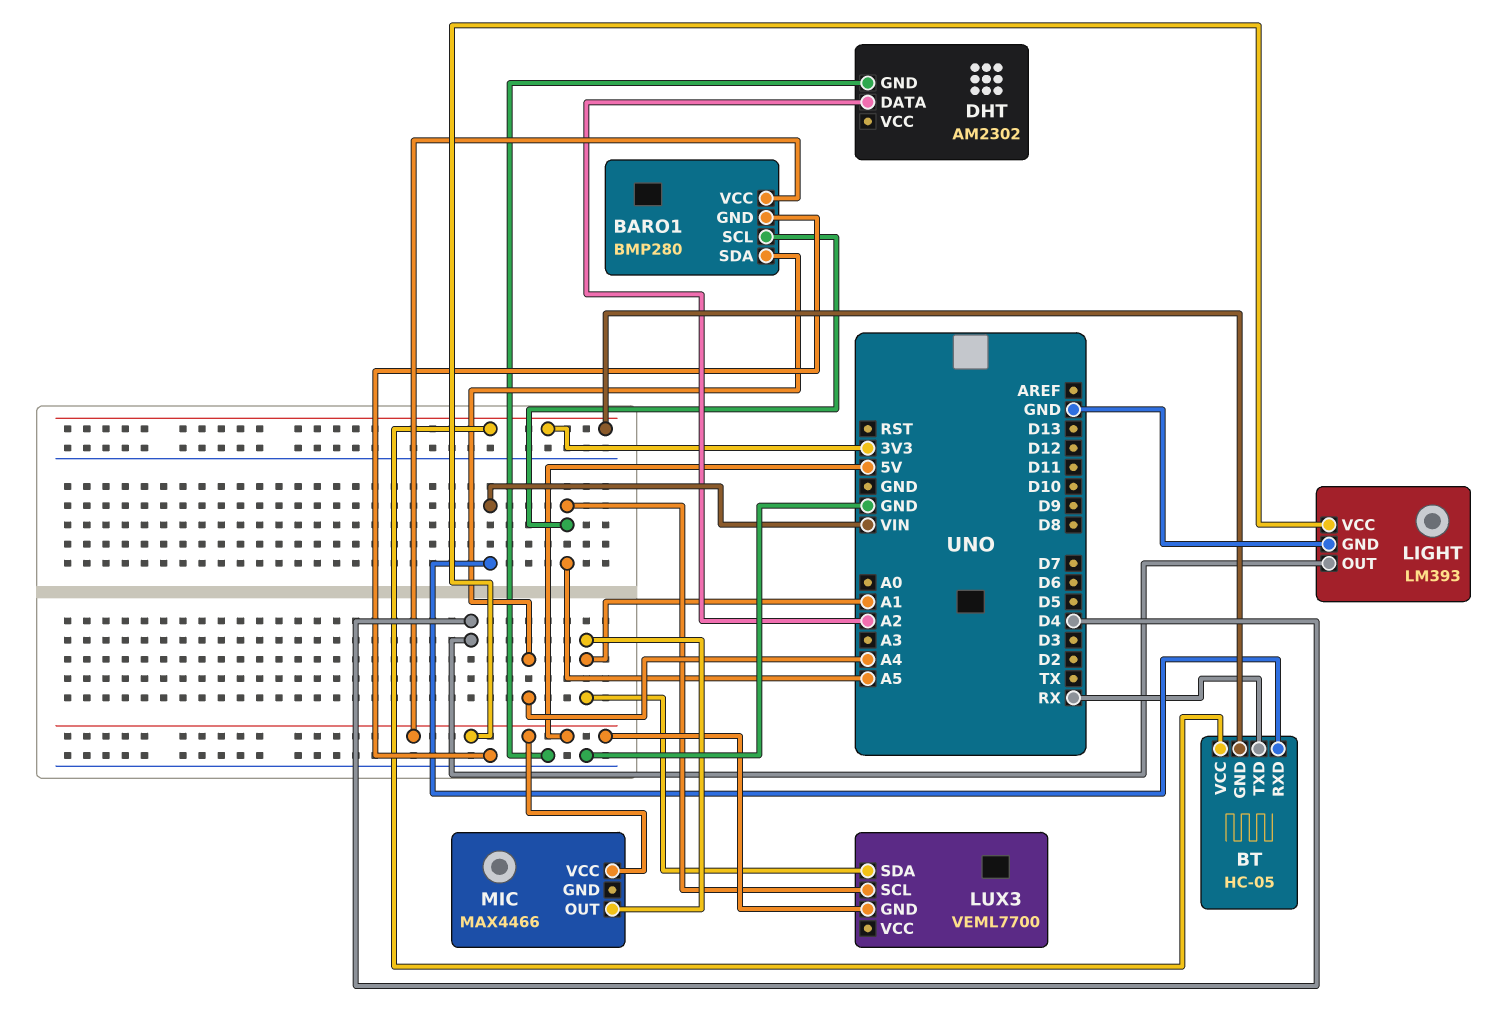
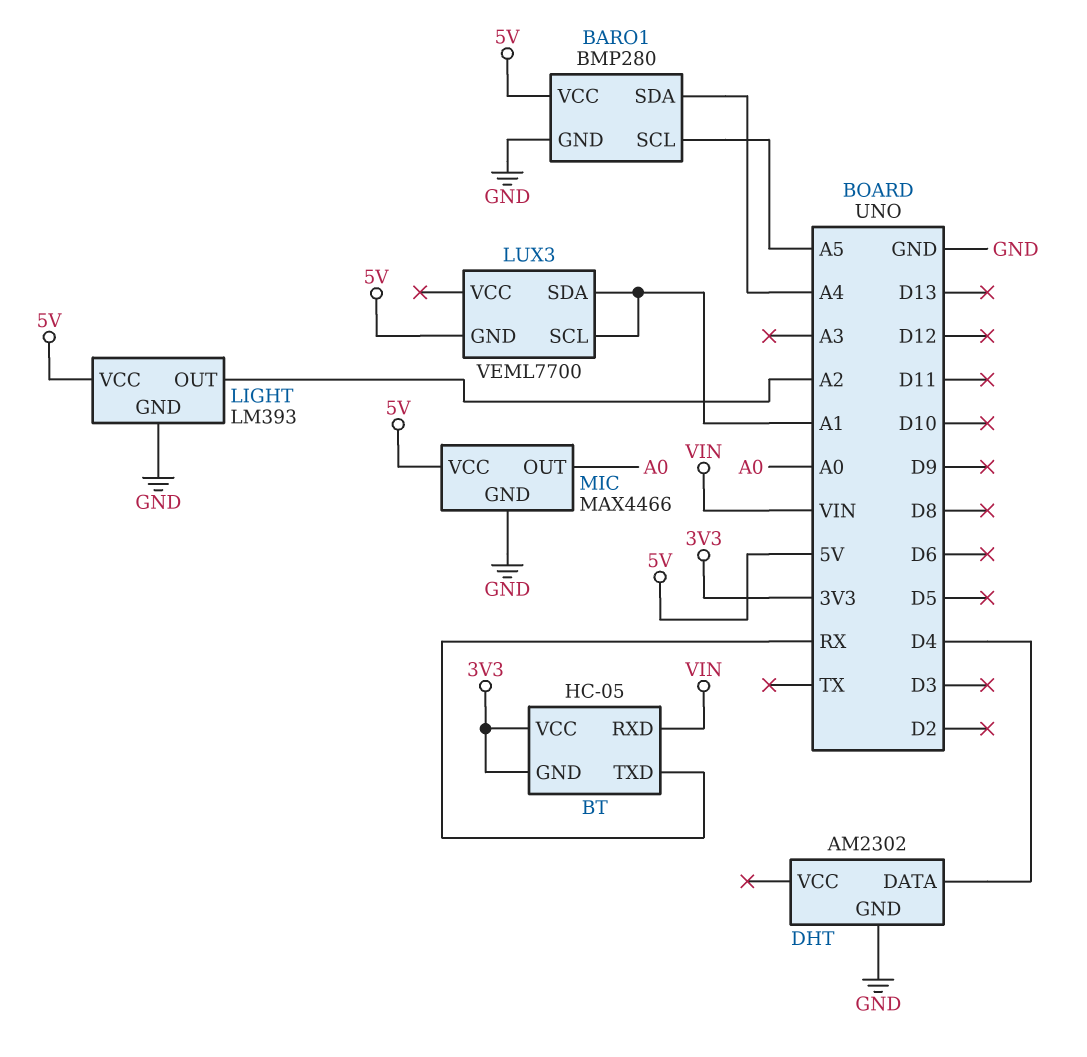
DHT pin DATA: A2 -> D4
LIGHT pin OUT: D4 -> A2
LUX3 pin SCL: A5 -> A1
MIC pin GND: none -> GND
MIC pin OUT: A1 -> A0

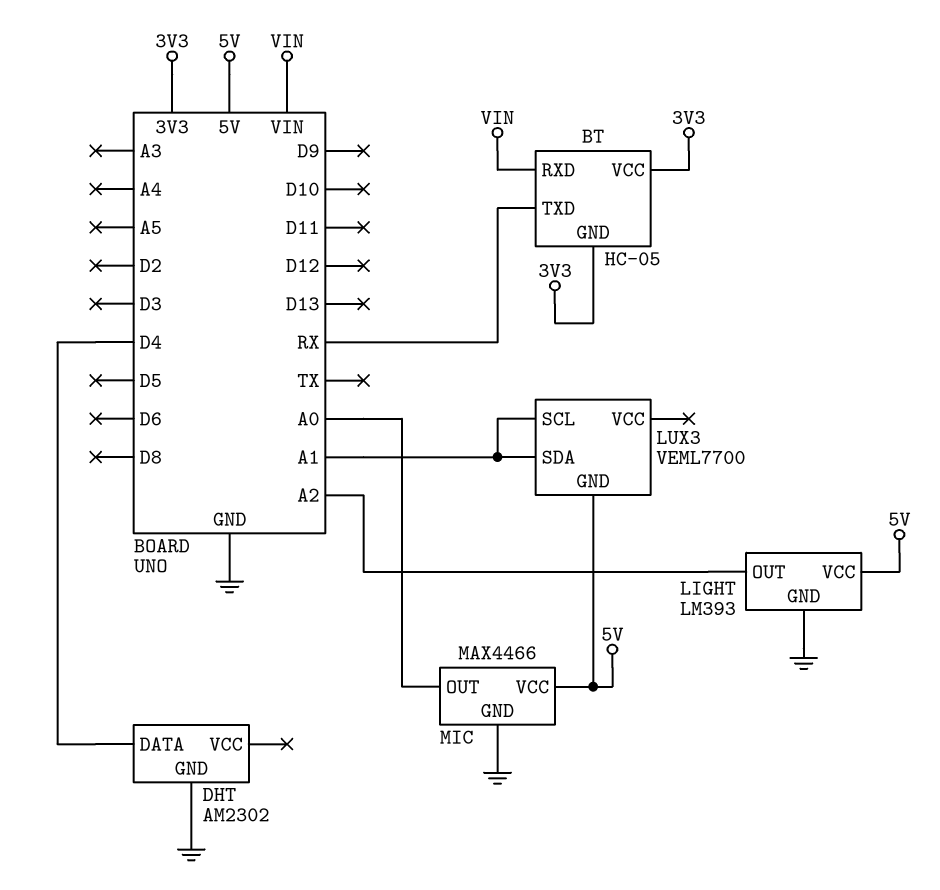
BARO1: BMP280 -> none
BARO1 pin GND: GND -> none
BARO1 pin SCL: A5 -> none
BARO1 pin SDA: A4 -> none
BARO1 pin VCC: 5V -> none

